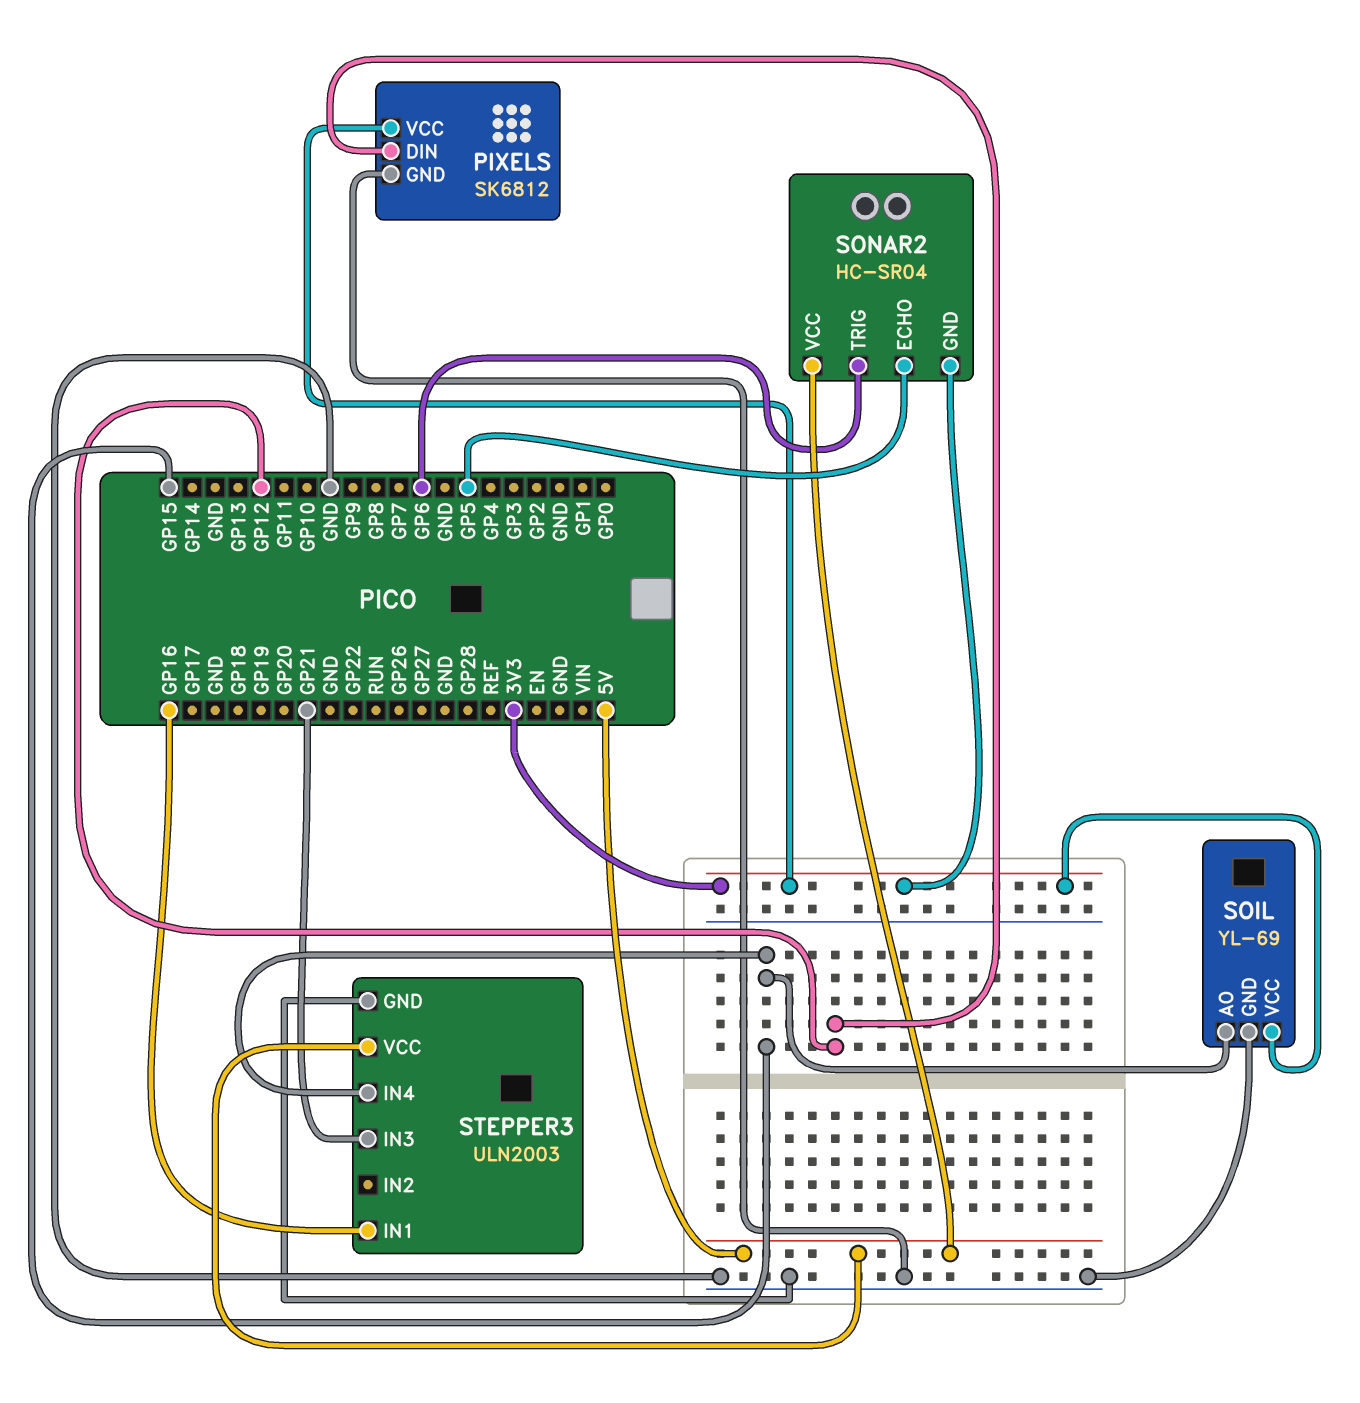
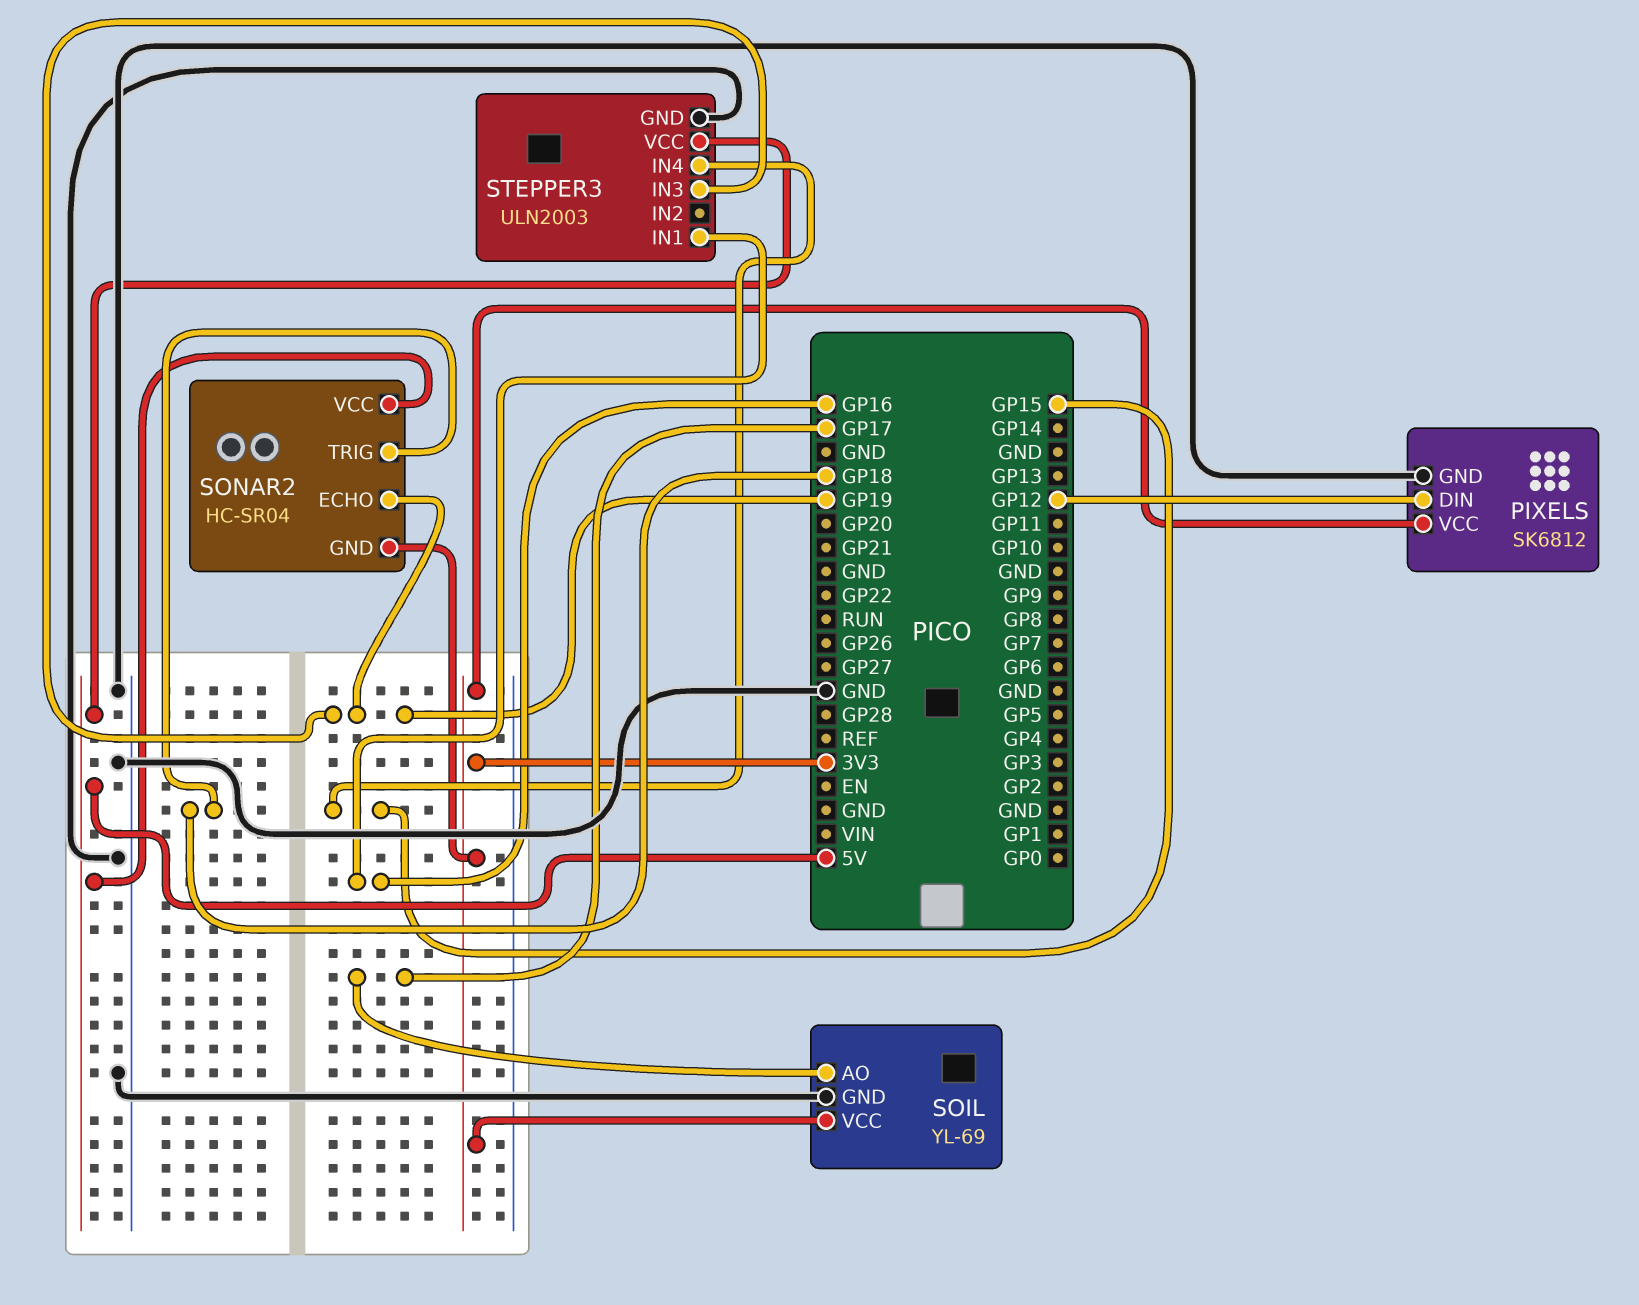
SOIL pin AO: GP15 -> GP17
SONAR2 pin ECHO: GP5 -> GP19
SONAR2 pin TRIG: GP6 -> GP18
STEPPER3 pin IN3: GP21 -> GP19

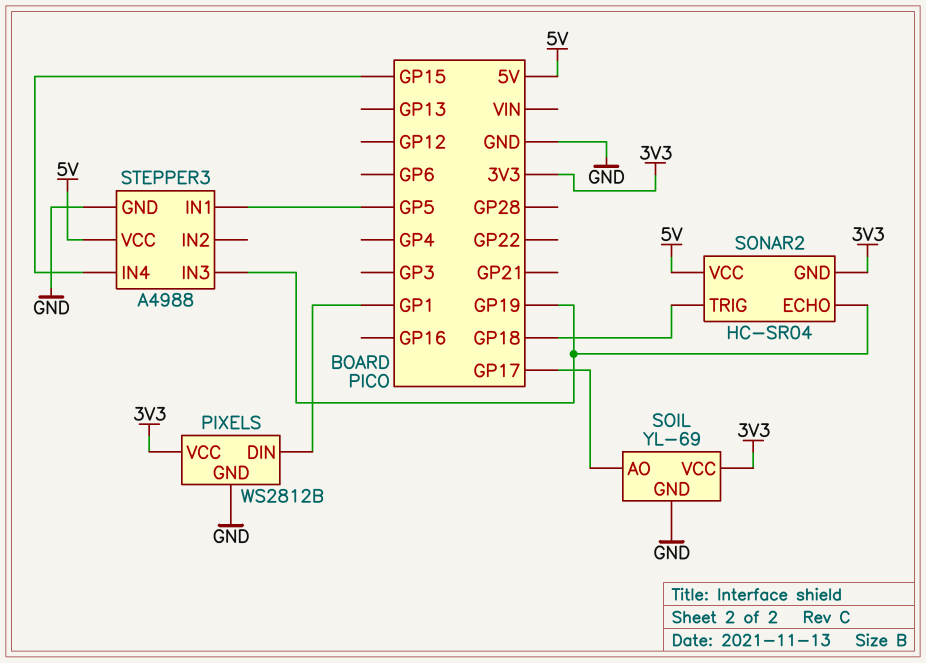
PIXELS: SK6812 -> WS2812B
PIXELS pin DIN: GP12 -> GP1
STEPPER3: ULN2003 -> A4988
STEPPER3 pin IN1: GP16 -> GP5

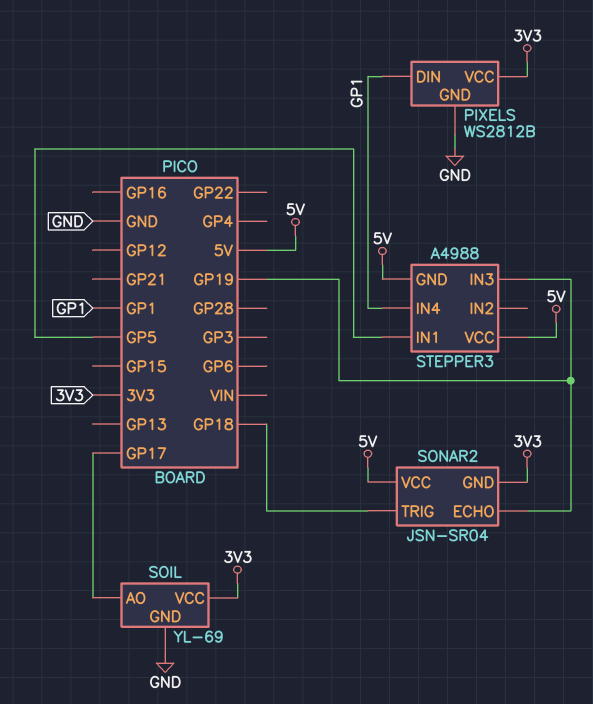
SONAR2: HC-SR04 -> JSN-SR04
STEPPER3 pin GND: GND -> 5V
STEPPER3 pin IN4: GP15 -> GP1

